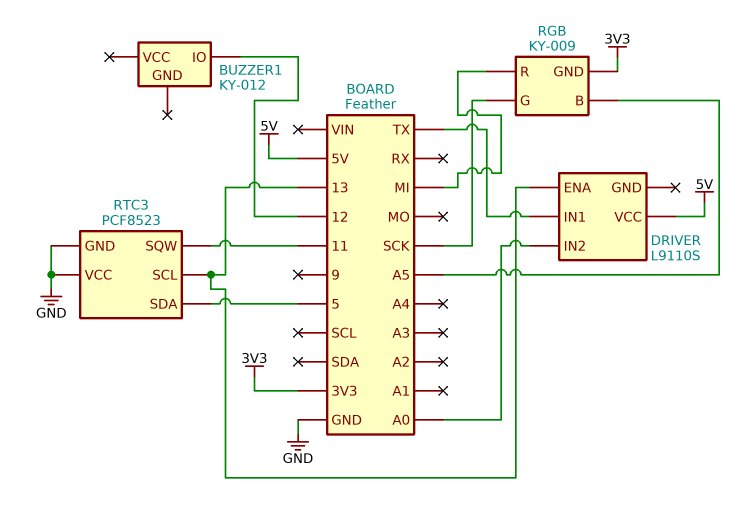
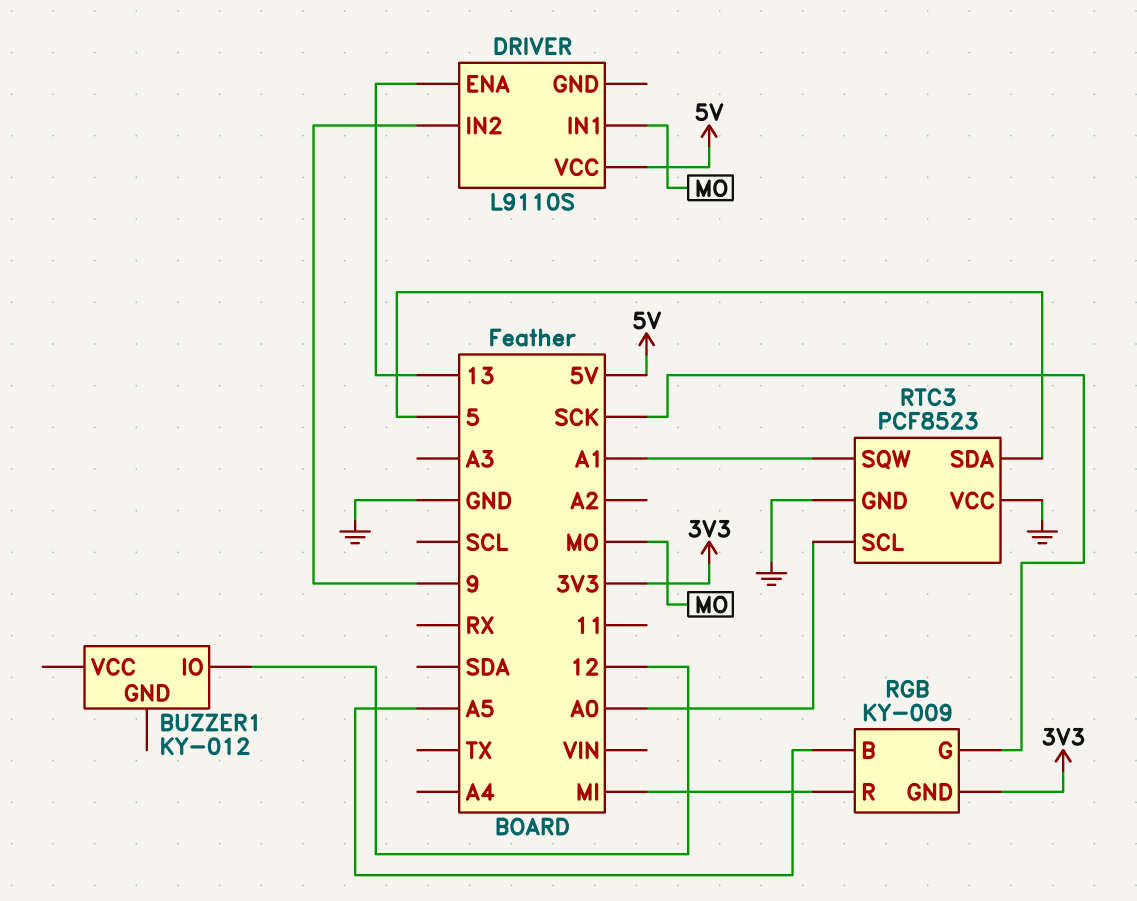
DRIVER pin IN1: TX -> MO
DRIVER pin IN2: A0 -> 9
RTC3 pin SCL: 13 -> A0
RTC3 pin SQW: 11 -> A1

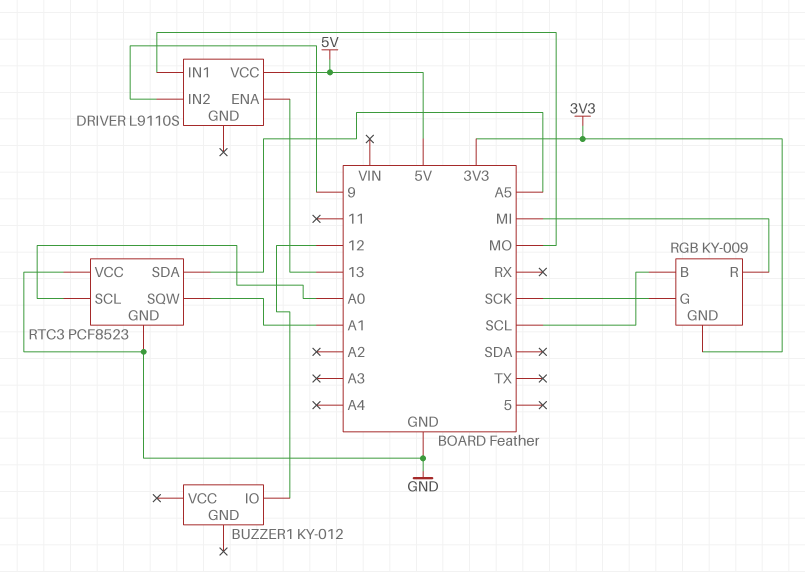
RGB pin B: A5 -> SCL
RTC3 pin SDA: 5 -> A5

